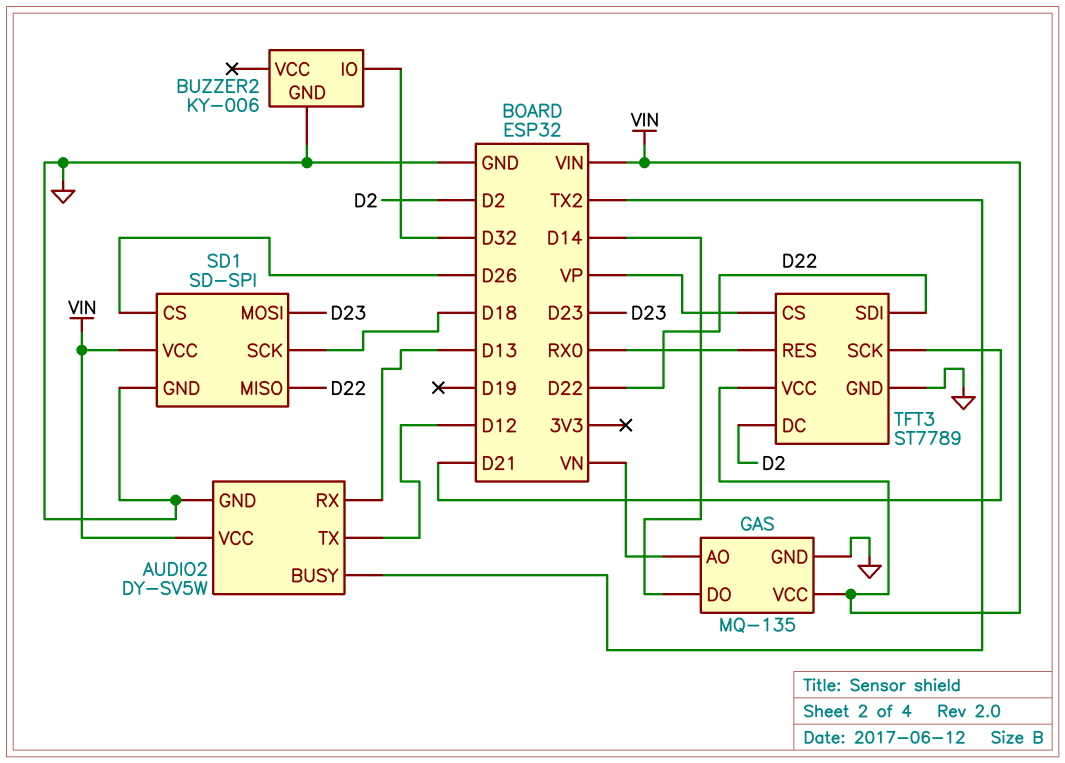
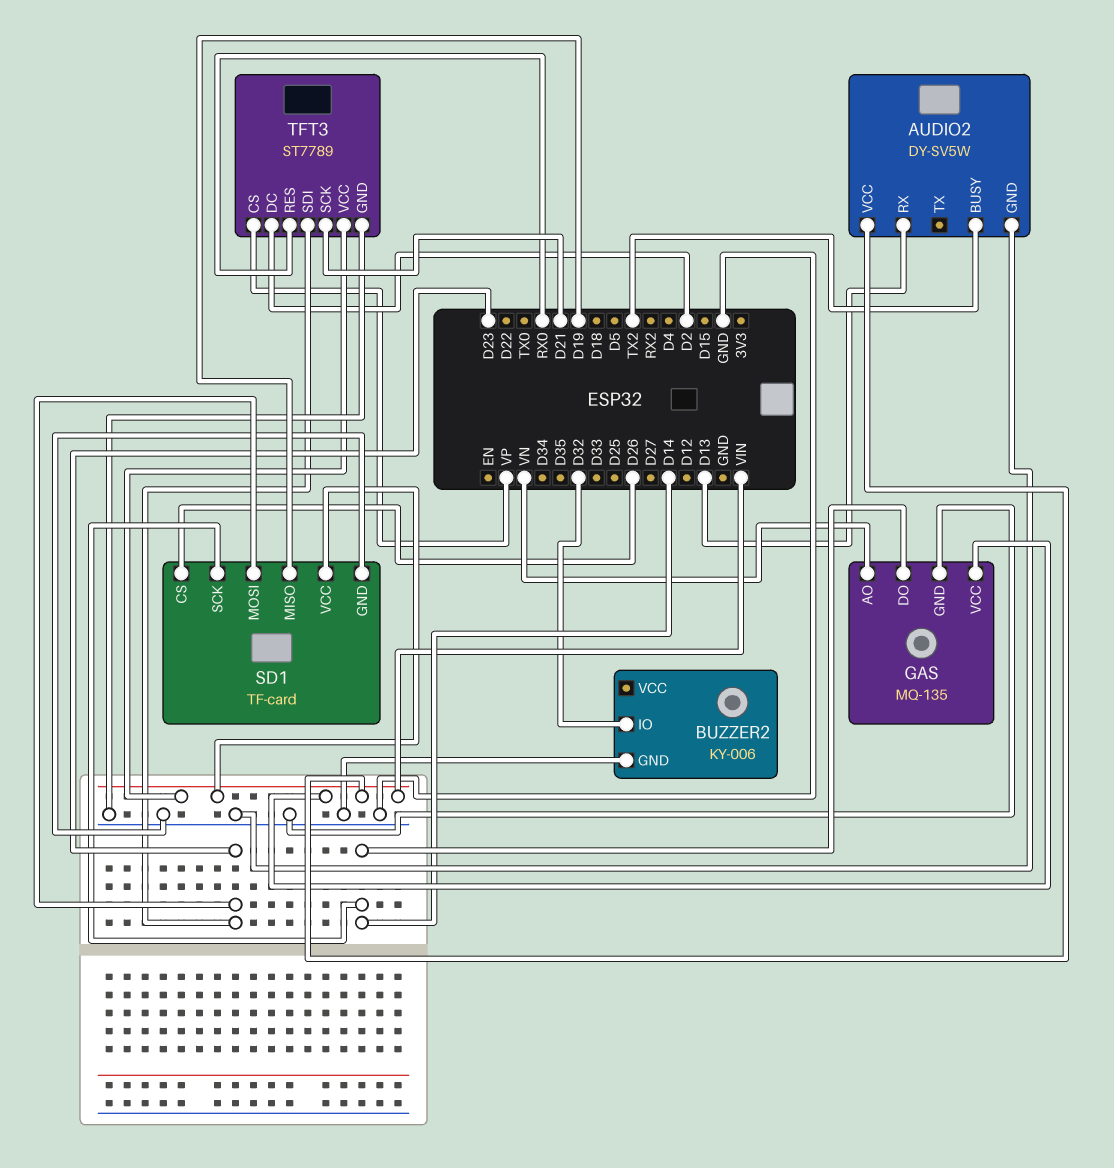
AUDIO2 pin TX: D12 -> none
SD1: SD-SPI -> TF-card
SD1 pin MISO: D22 -> D19
SD1 pin SCK: D18 -> D14
TFT3 pin SDI: D22 -> D23

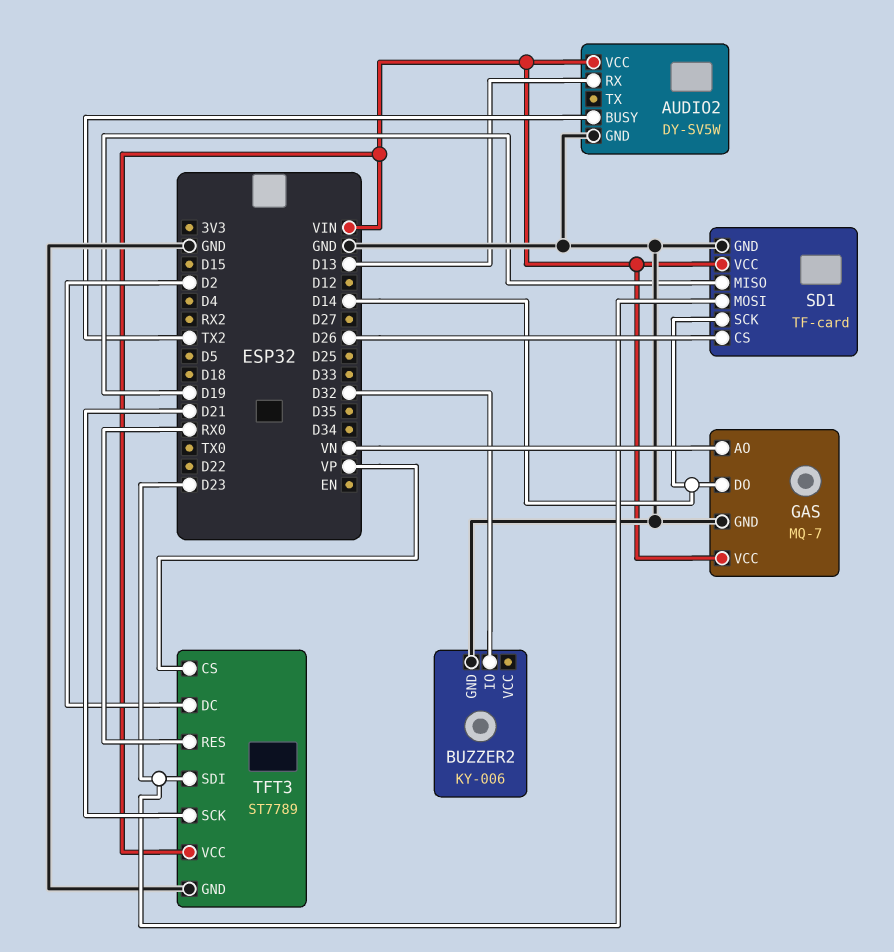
GAS: MQ-135 -> MQ-7

